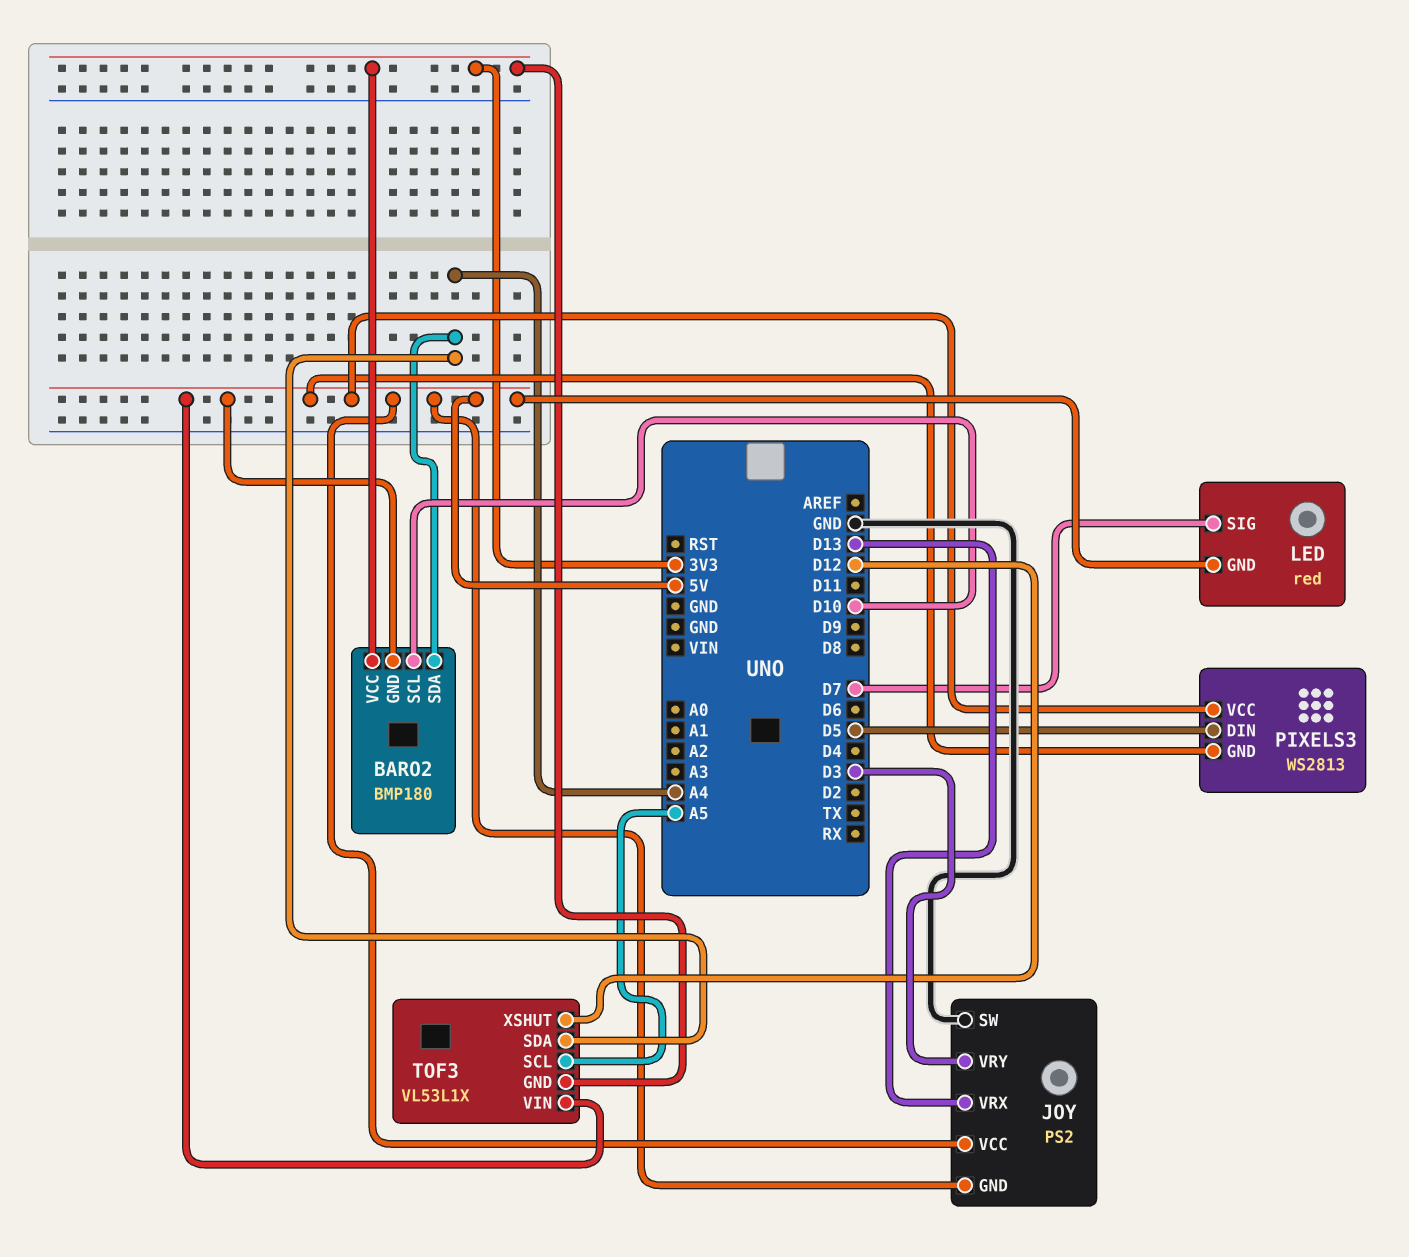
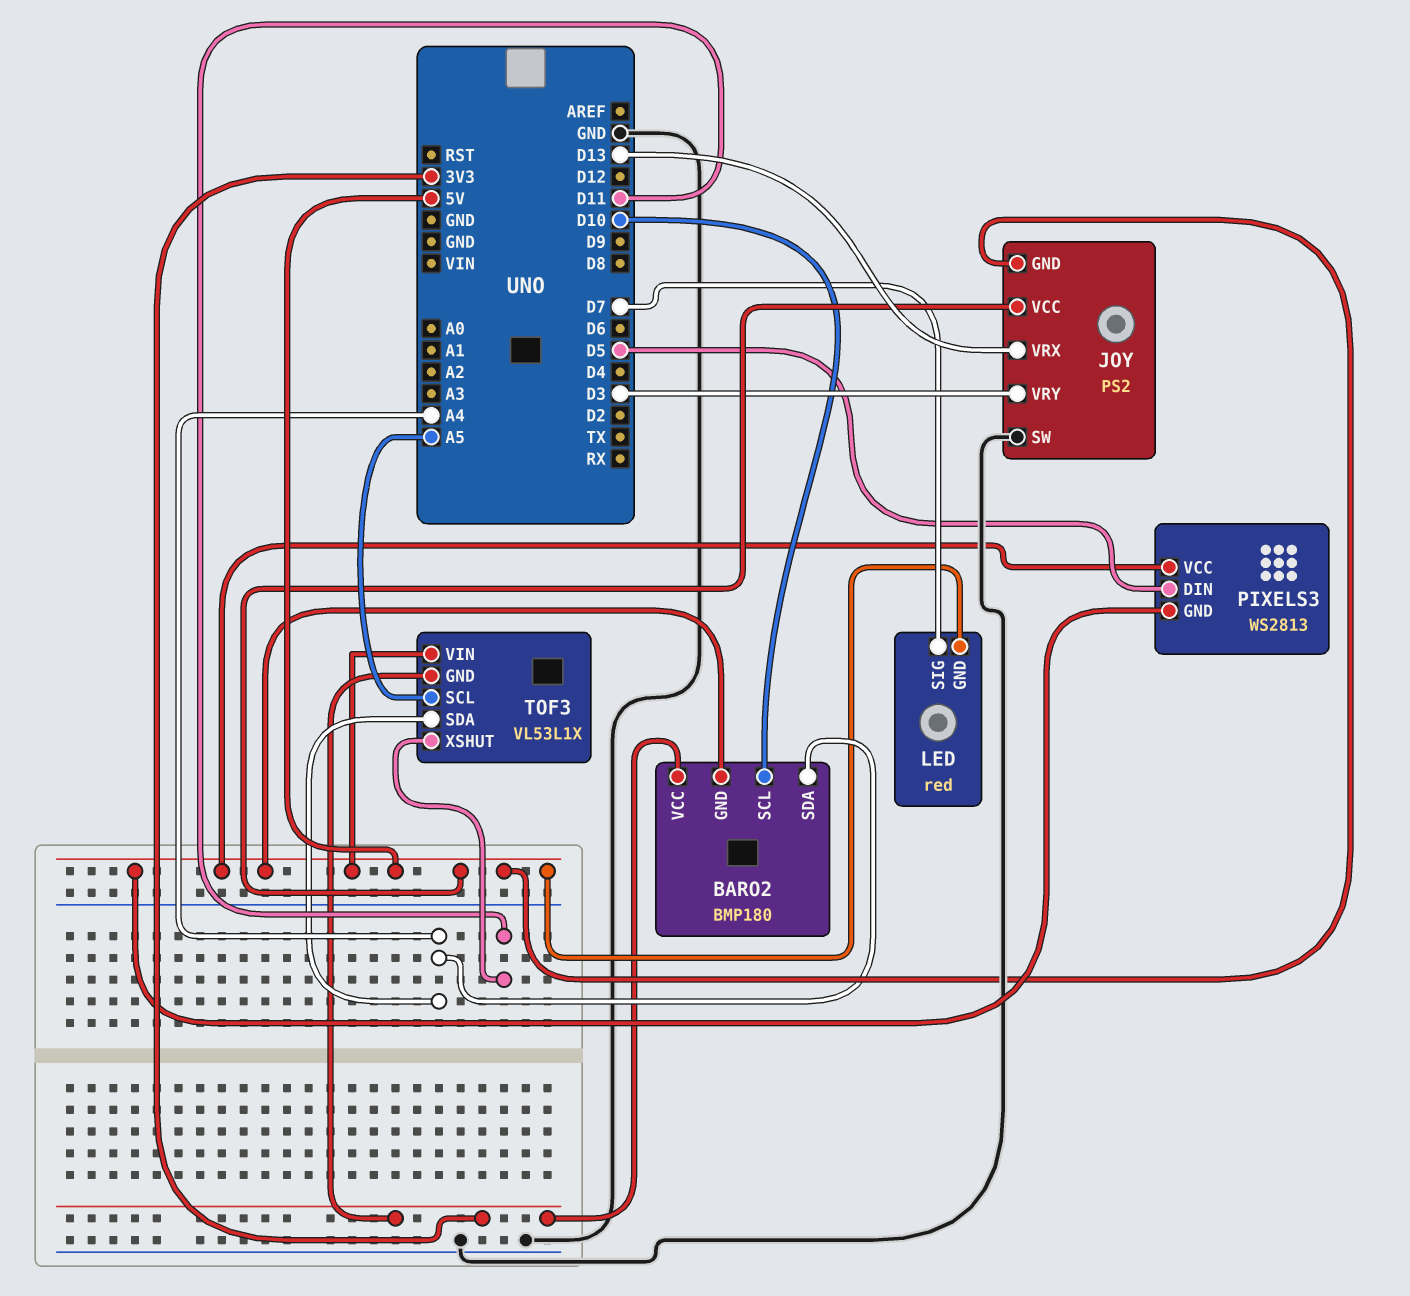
TOF3 pin XSHUT: D12 -> D11

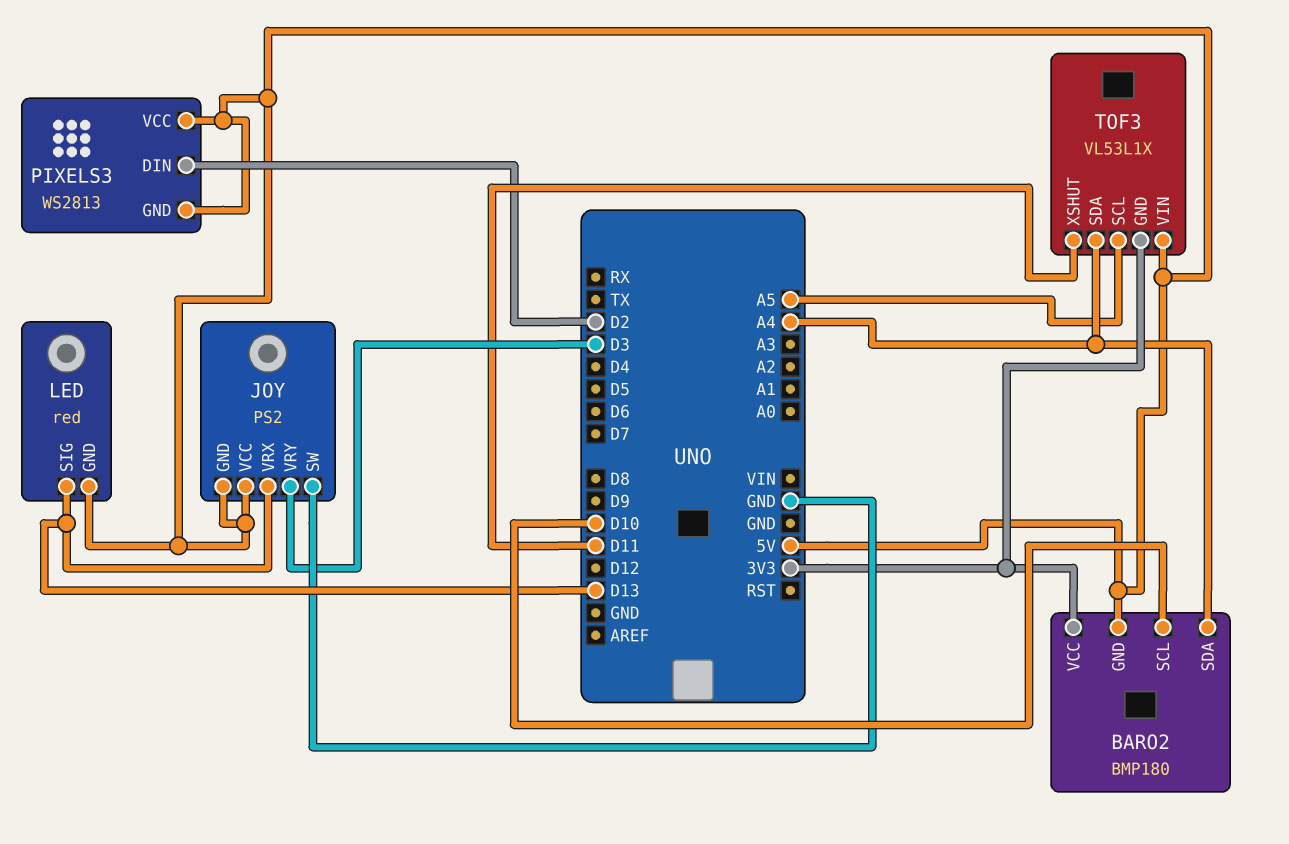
LED pin SIG: D7 -> D13
PIXELS3 pin DIN: D5 -> D2

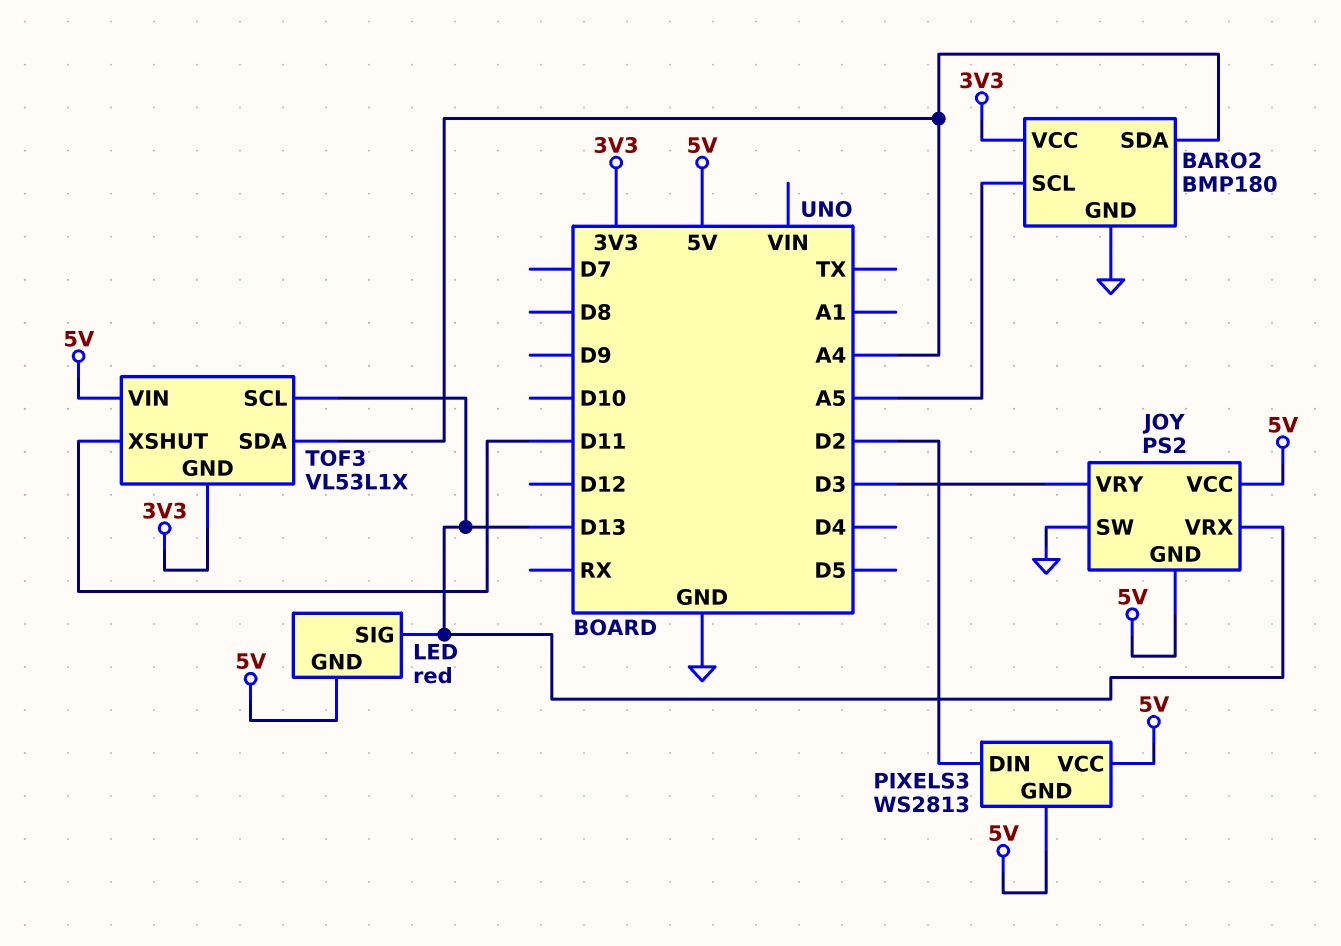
BARO2 pin GND: 5V -> GND
BARO2 pin SCL: D10 -> A5
TOF3 pin SCL: A5 -> D13

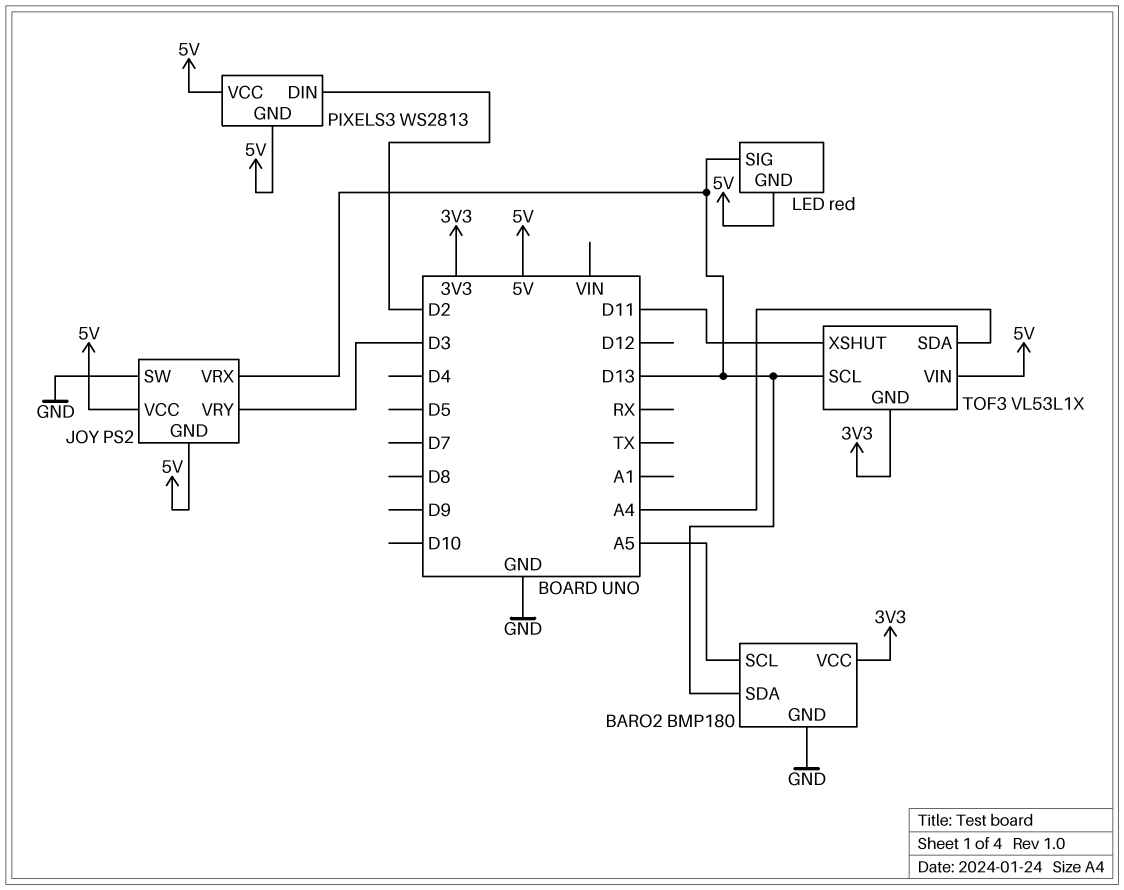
BARO2 pin SDA: A4 -> D13

